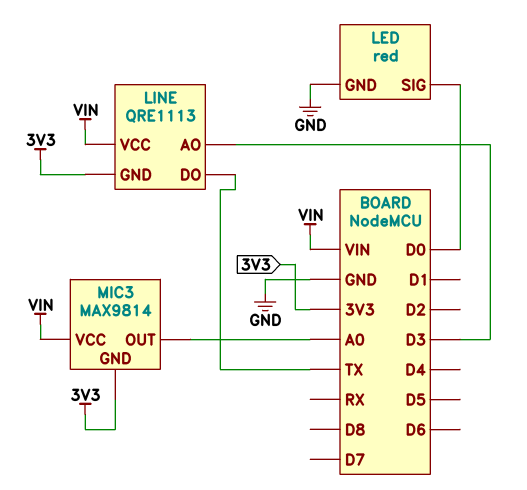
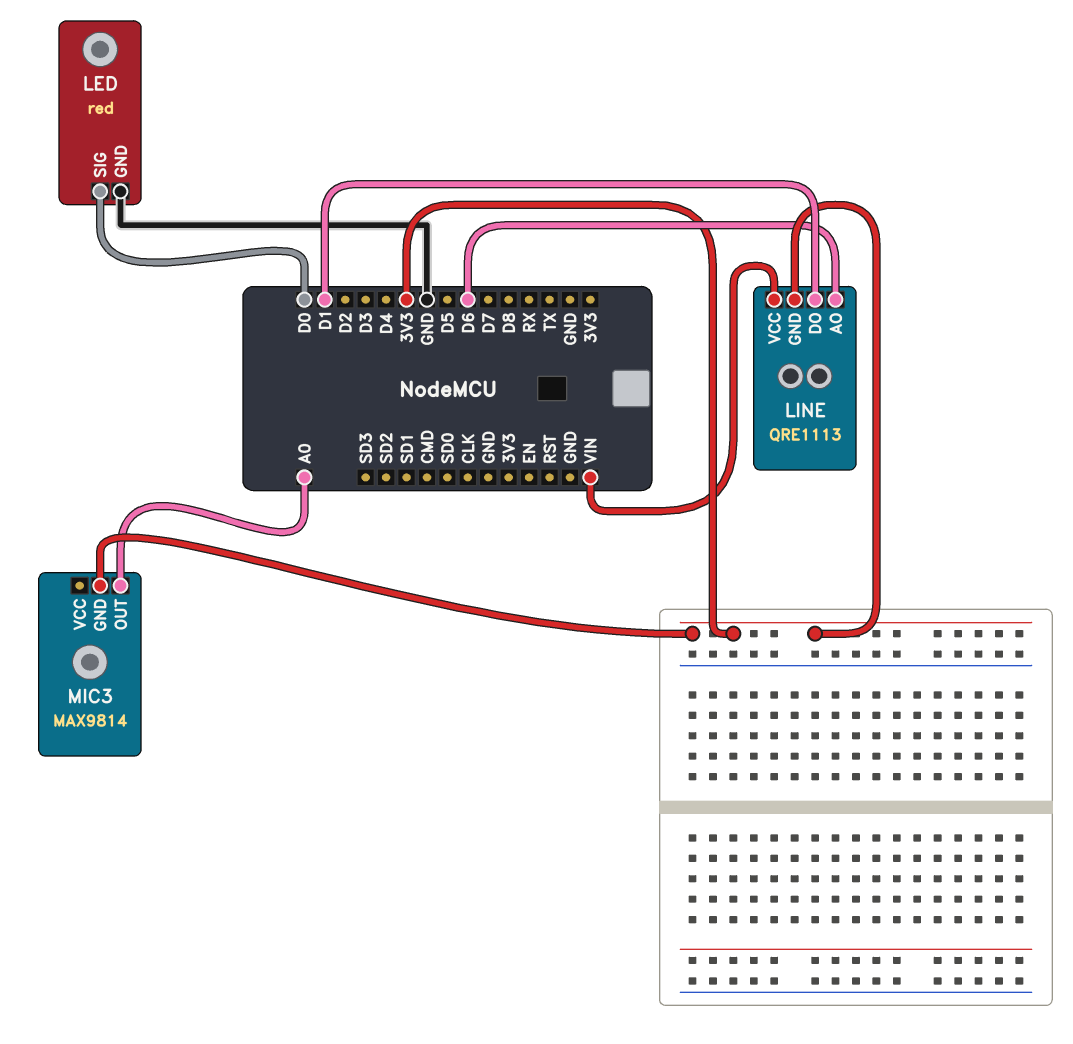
LINE pin AO: D3 -> D6
LINE pin DO: TX -> D1
MIC3 pin VCC: VIN -> none

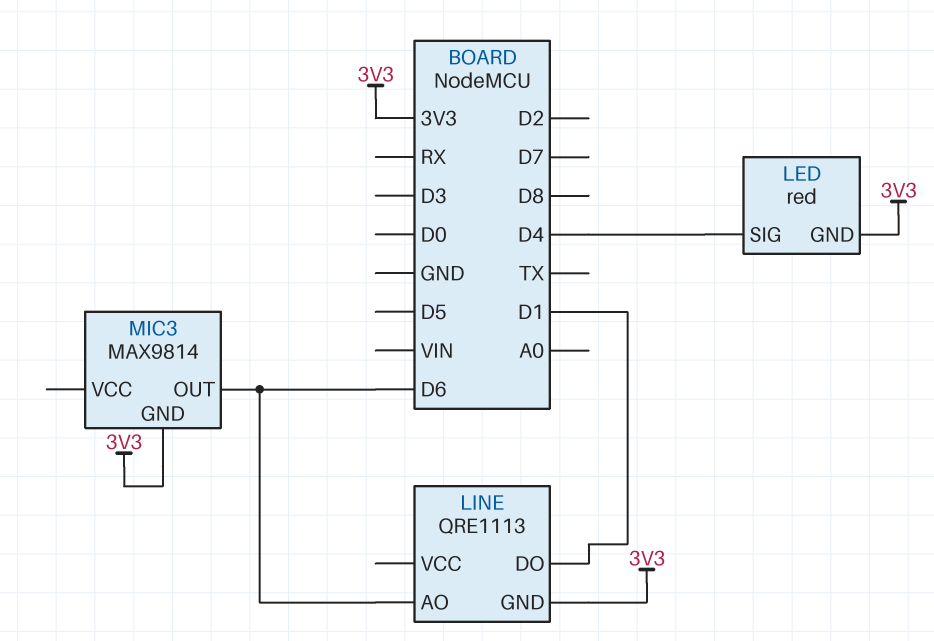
LED pin GND: GND -> 3V3
LED pin SIG: D0 -> D4
LINE pin VCC: VIN -> none
MIC3 pin OUT: A0 -> D6

